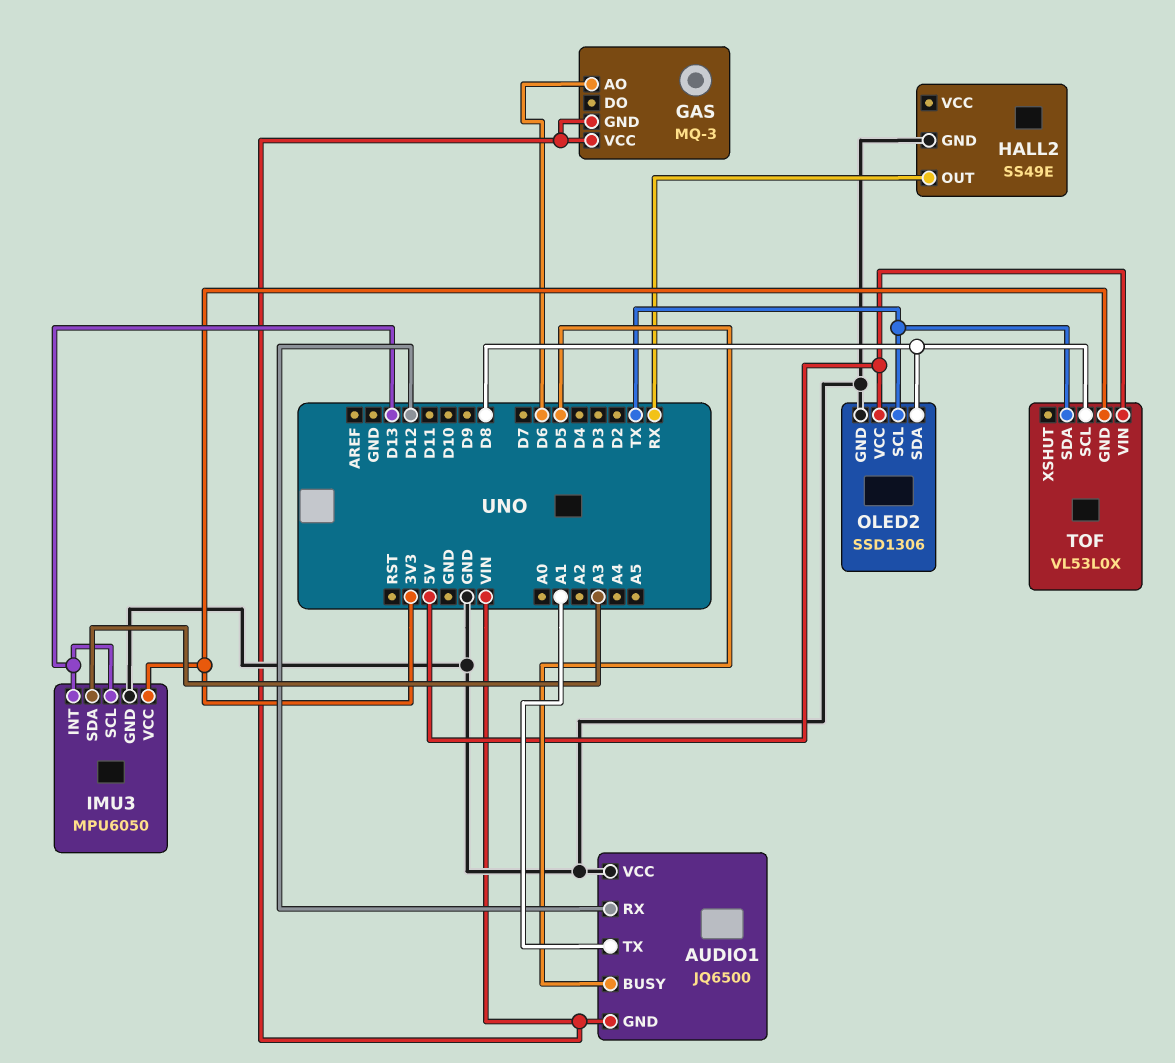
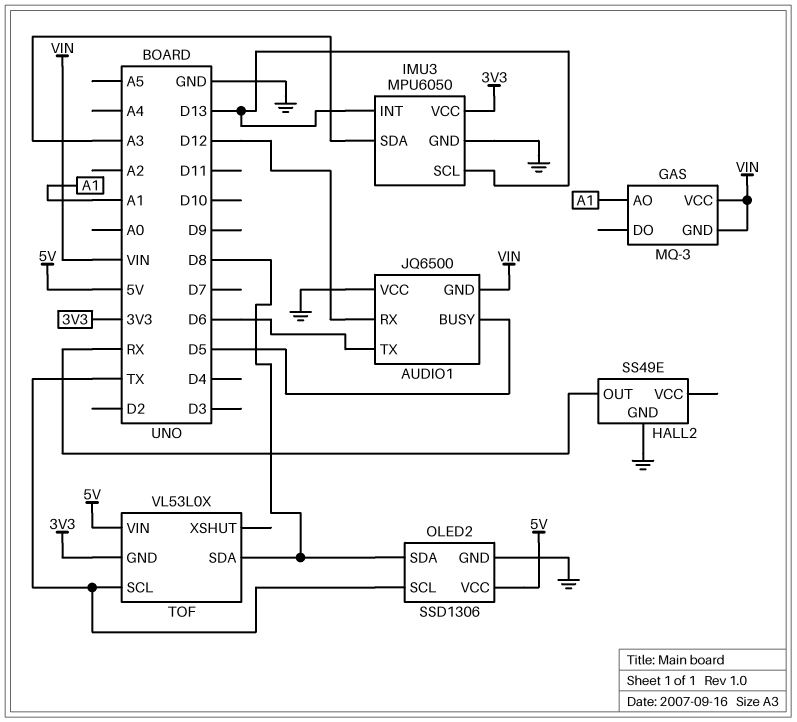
AUDIO1 pin TX: A1 -> D6
GAS pin AO: D6 -> A1
TOF pin SCL: D8 -> TX
TOF pin SDA: TX -> D8

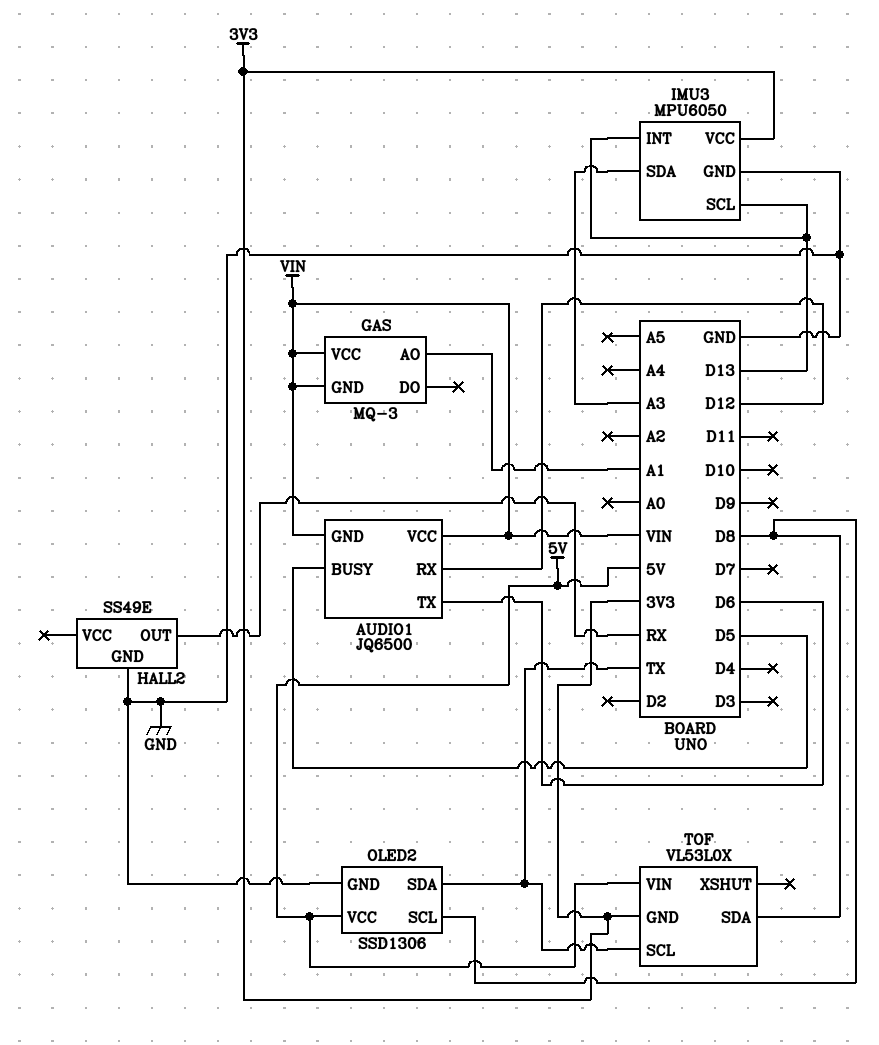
AUDIO1 pin VCC: GND -> VIN
OLED2 pin SCL: TX -> D8
OLED2 pin SDA: D8 -> TX

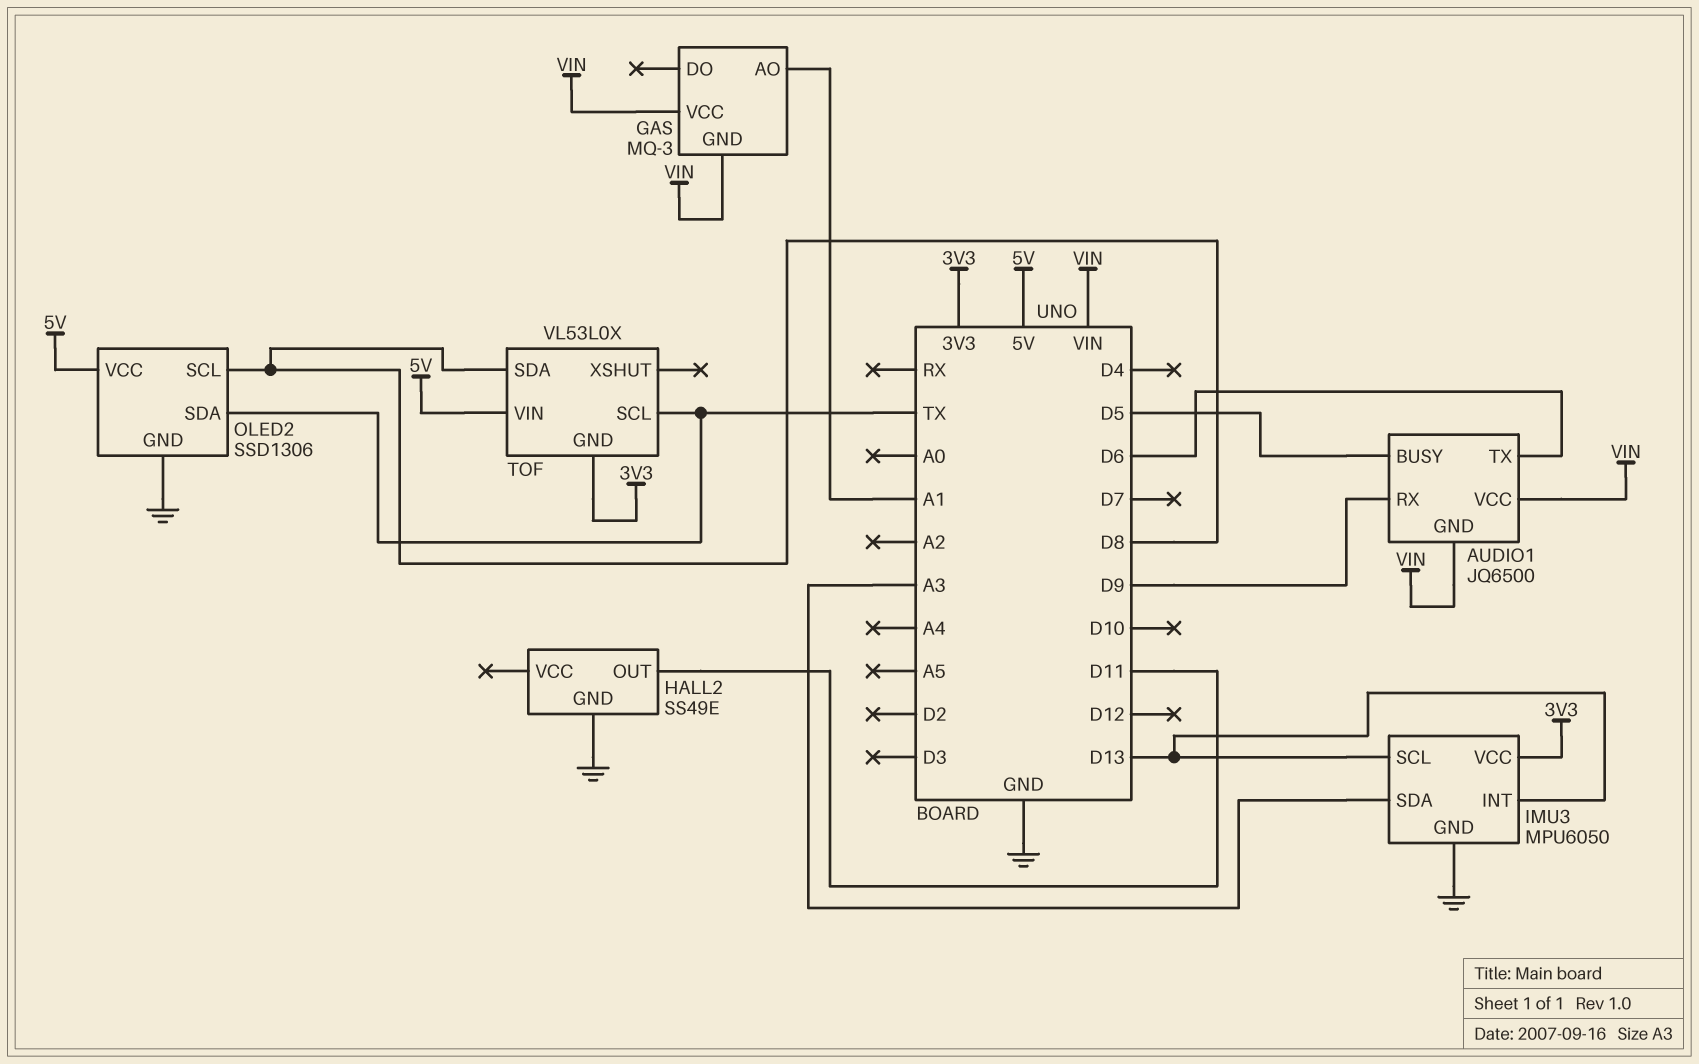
AUDIO1 pin RX: D12 -> D9
HALL2 pin OUT: RX -> D11

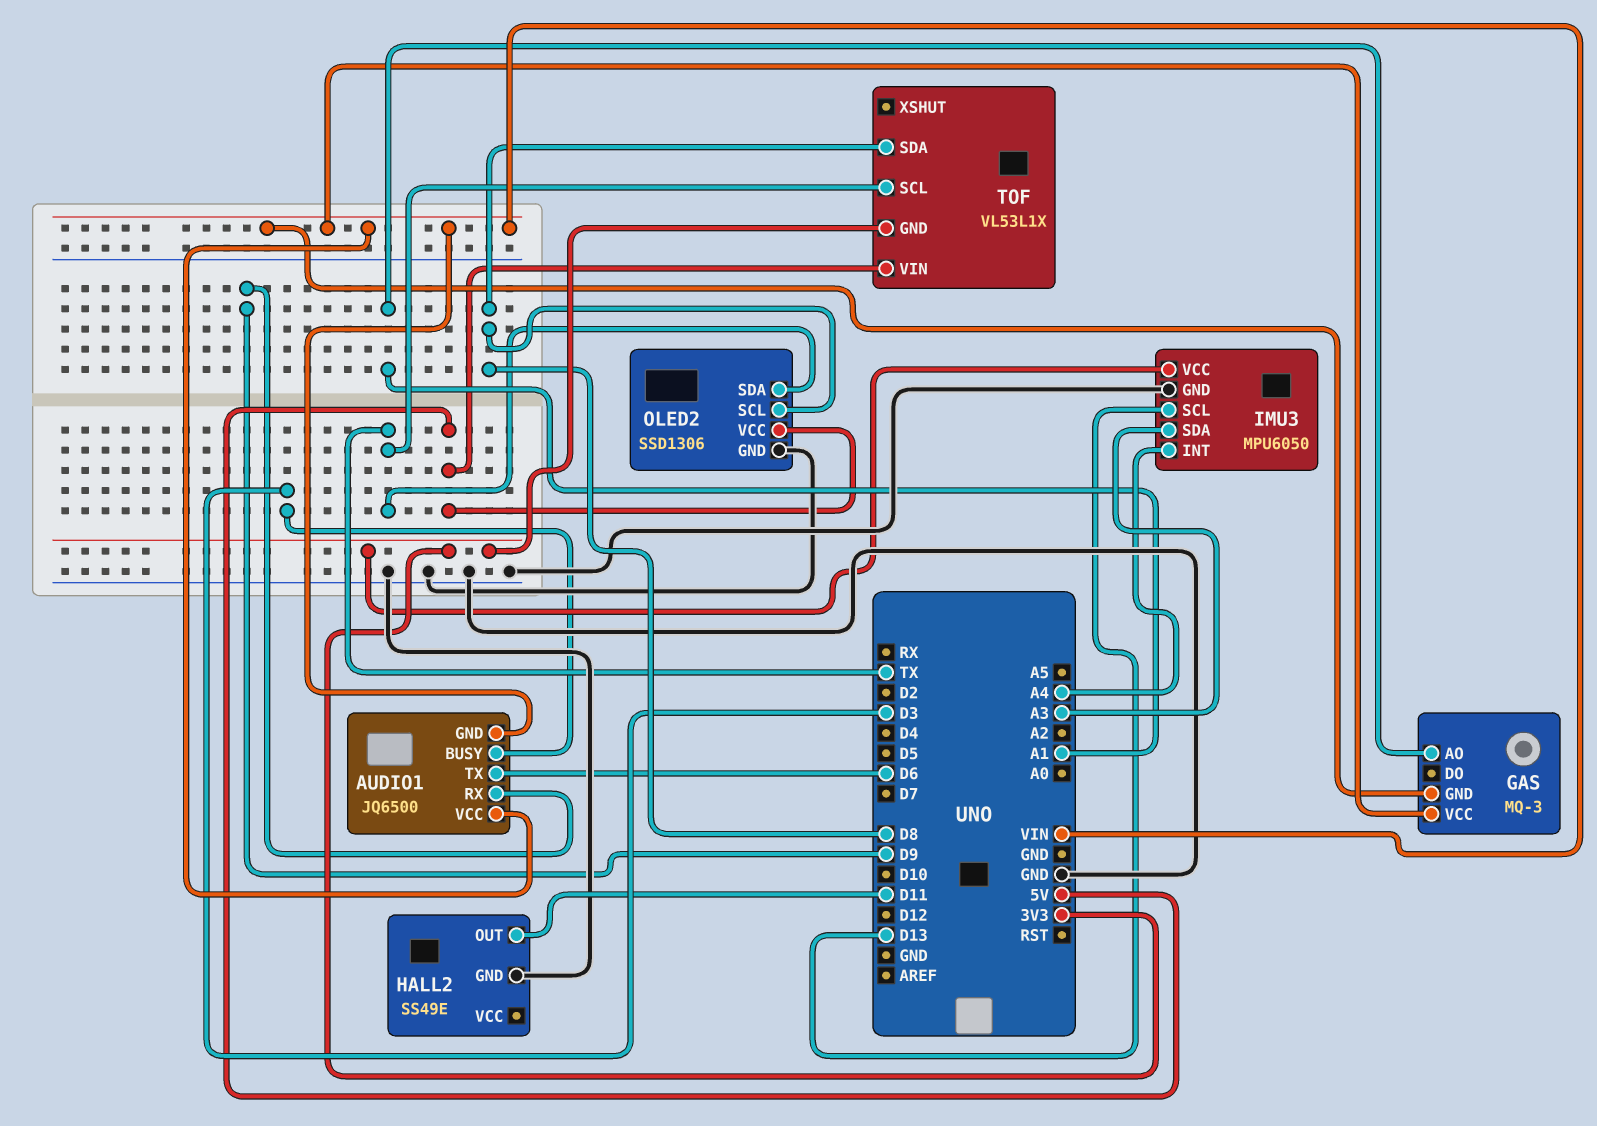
AUDIO1 pin BUSY: D5 -> D3
IMU3 pin INT: D13 -> A4
TOF: VL53L0X -> VL53L1X

